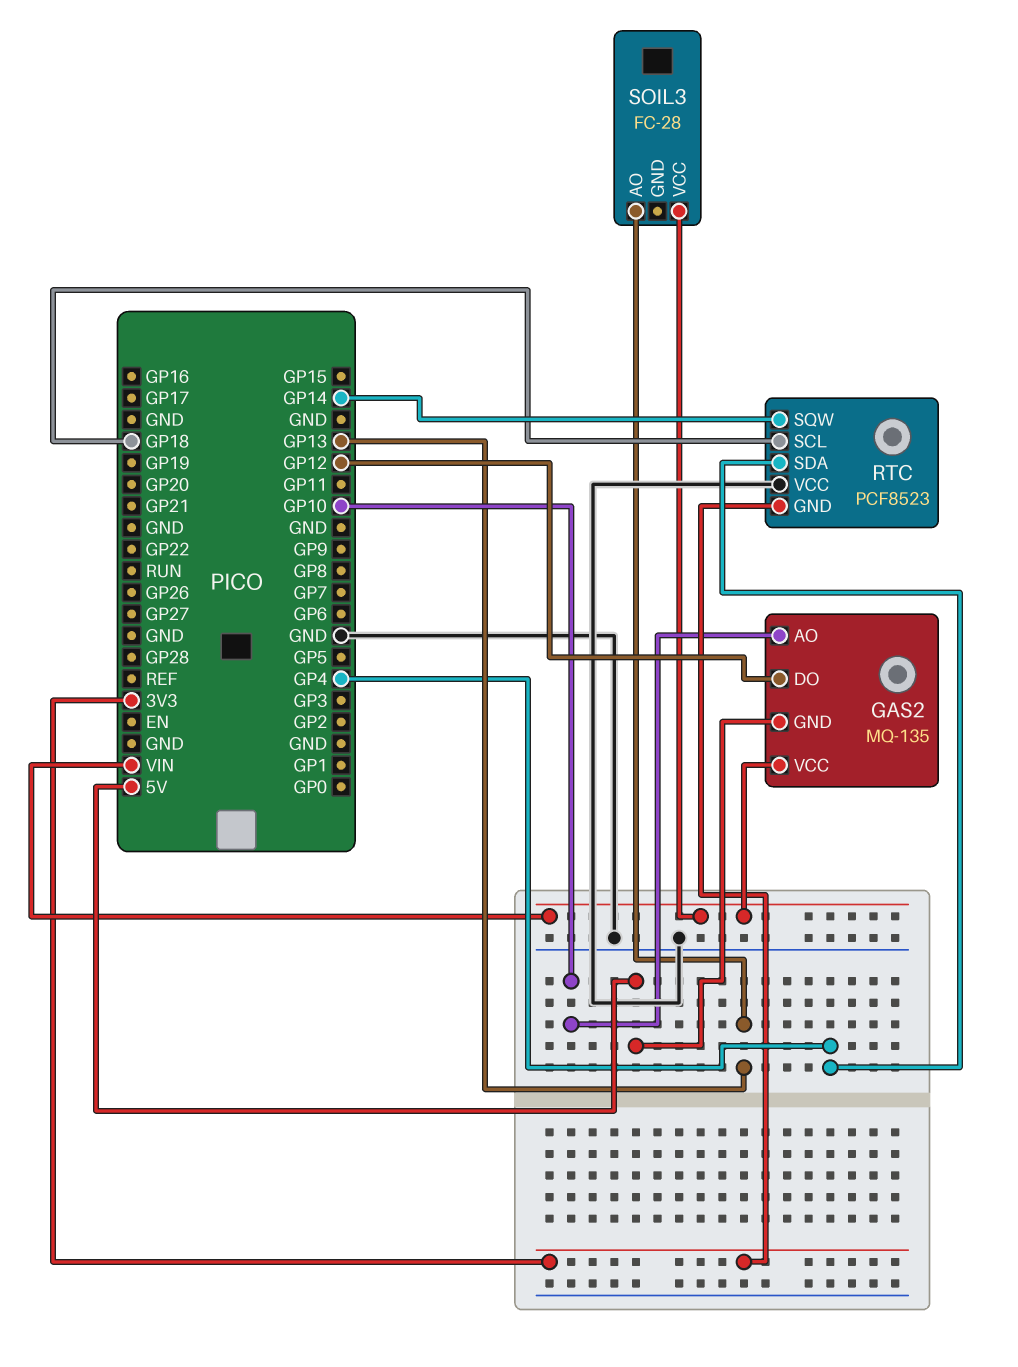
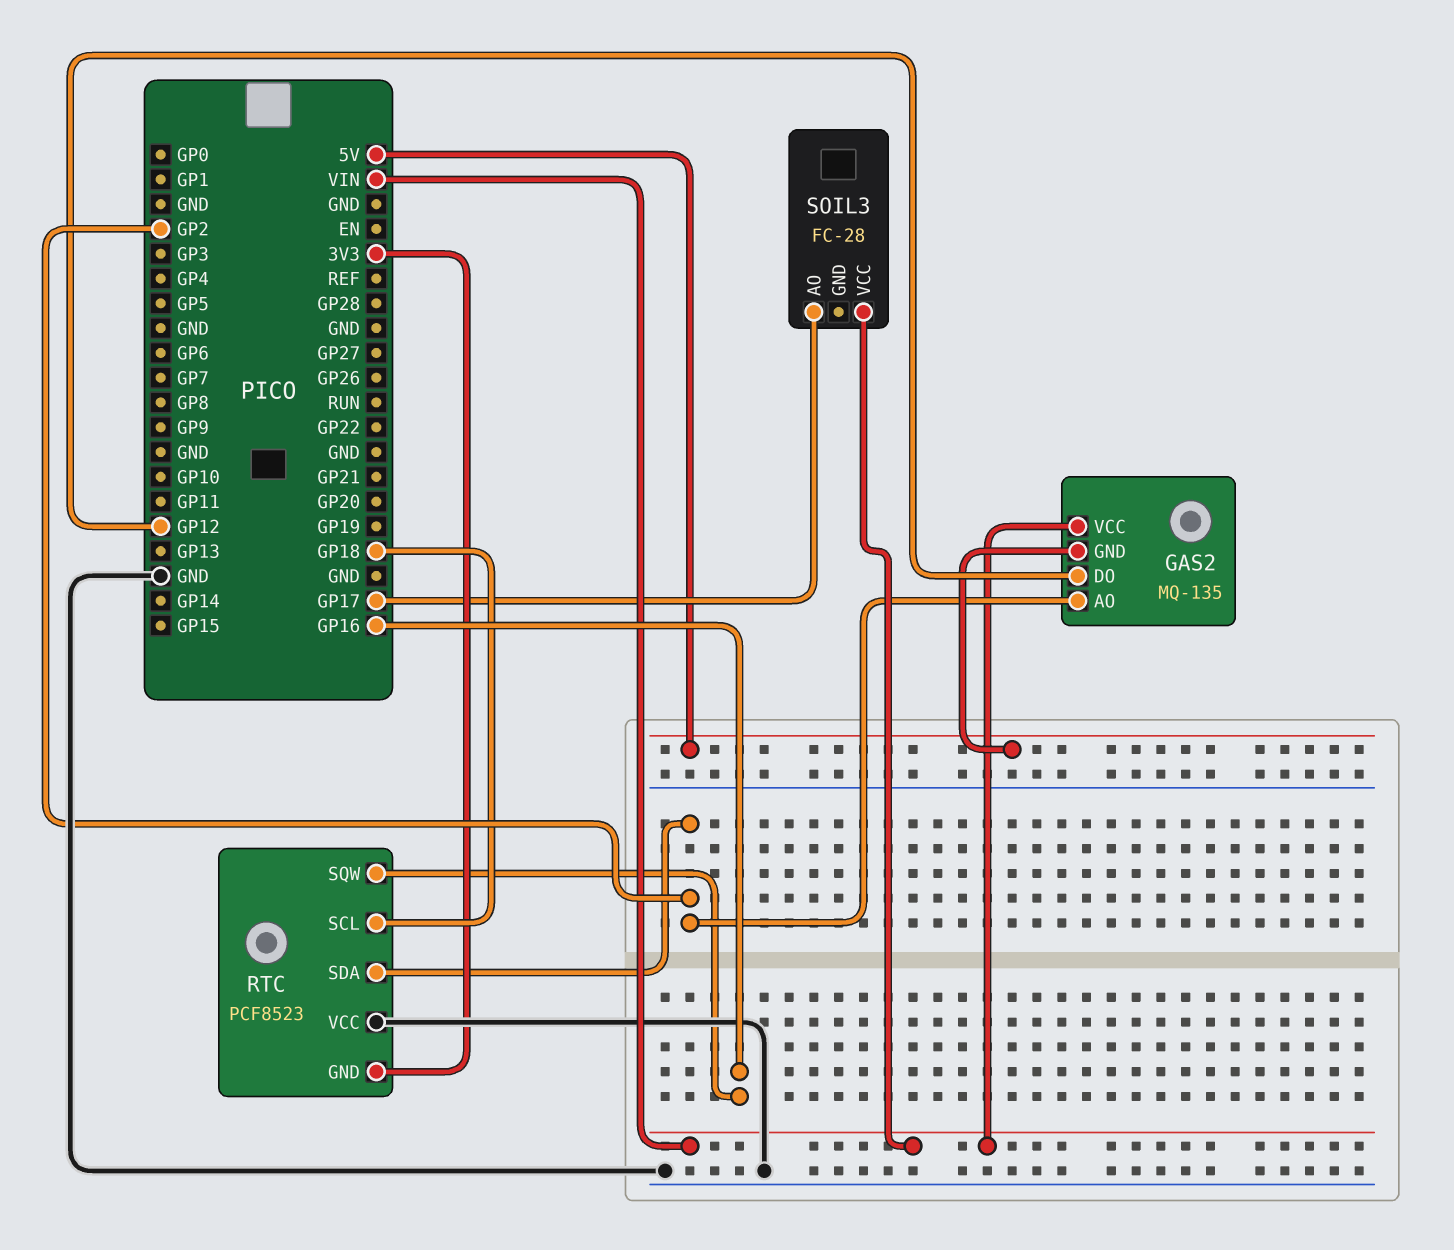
GAS2 pin AO: GP10 -> GP2
RTC pin SDA: GP4 -> GP2
RTC pin SQW: GP14 -> GP16
SOIL3 pin AO: GP13 -> GP17

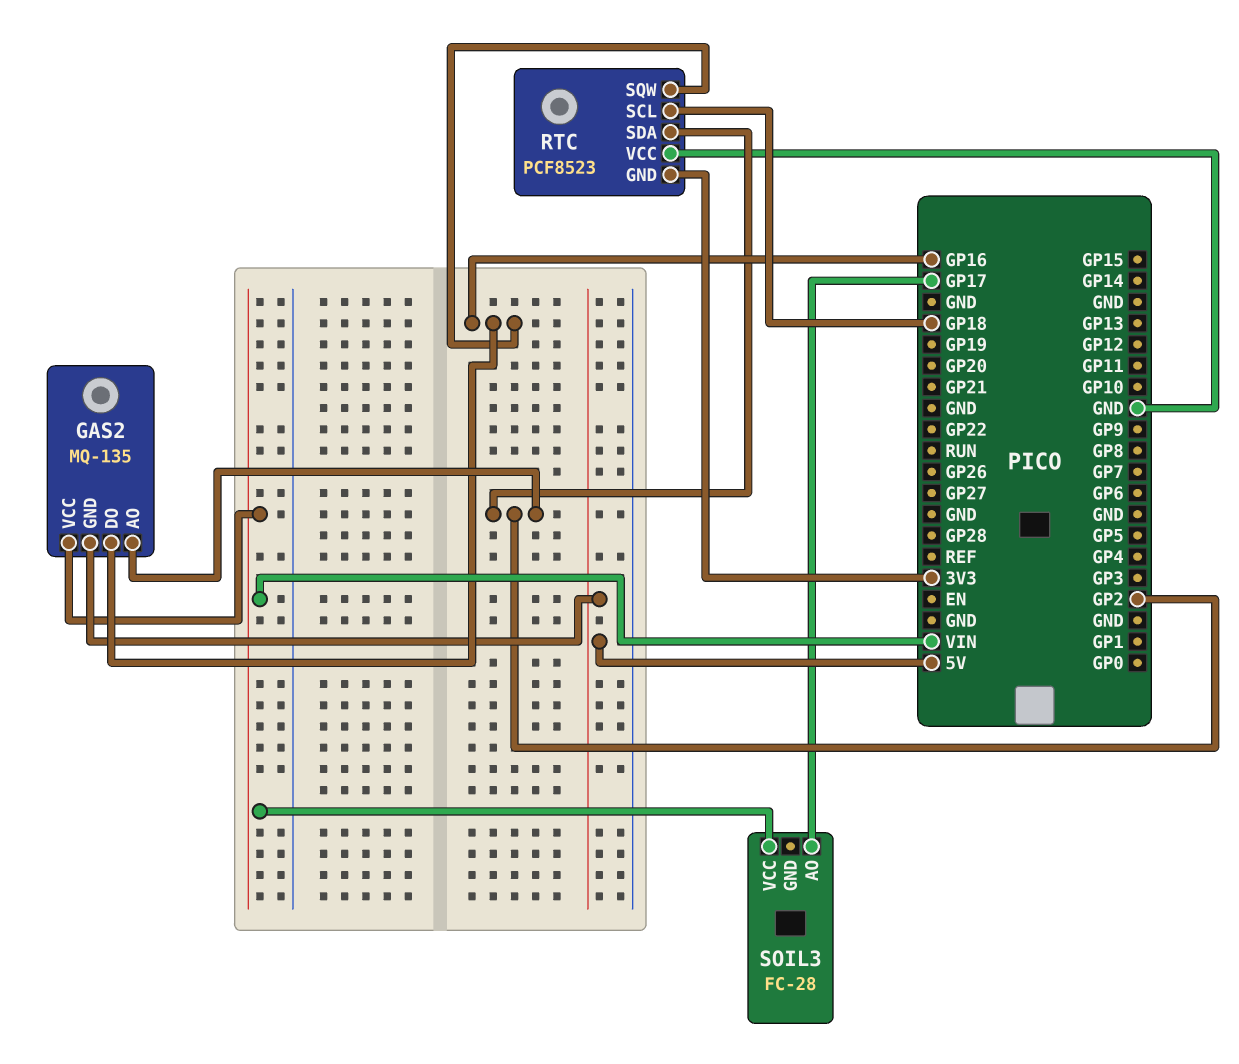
GAS2 pin DO: GP12 -> GP16

